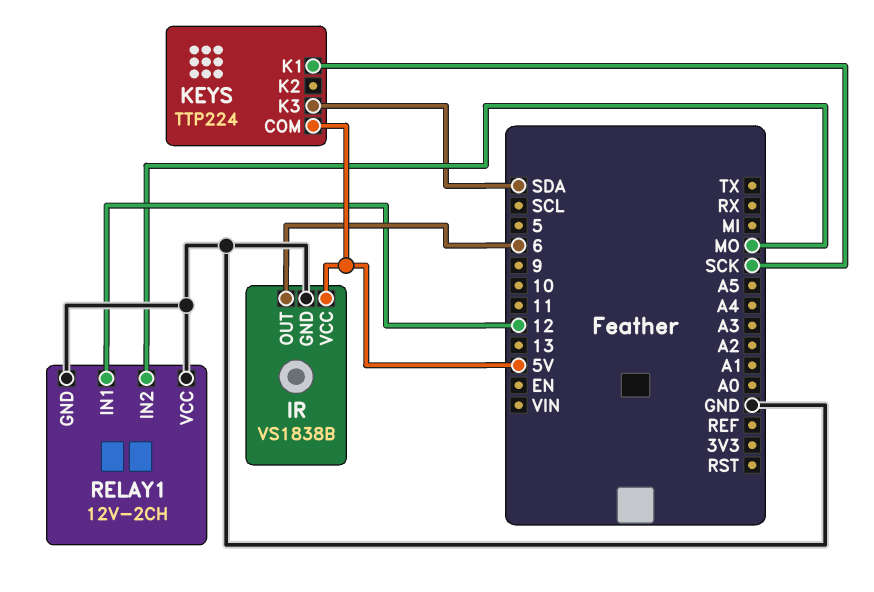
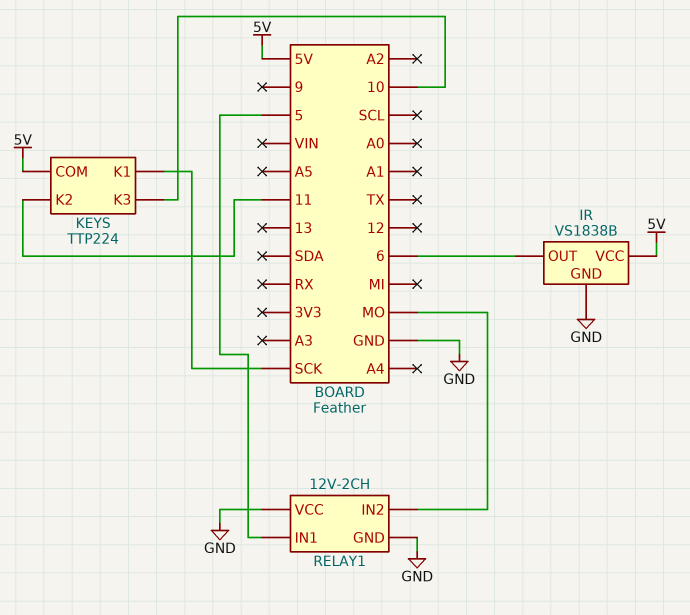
KEYS pin K2: none -> 11
KEYS pin K3: SDA -> 10
RELAY1 pin IN1: 12 -> 5

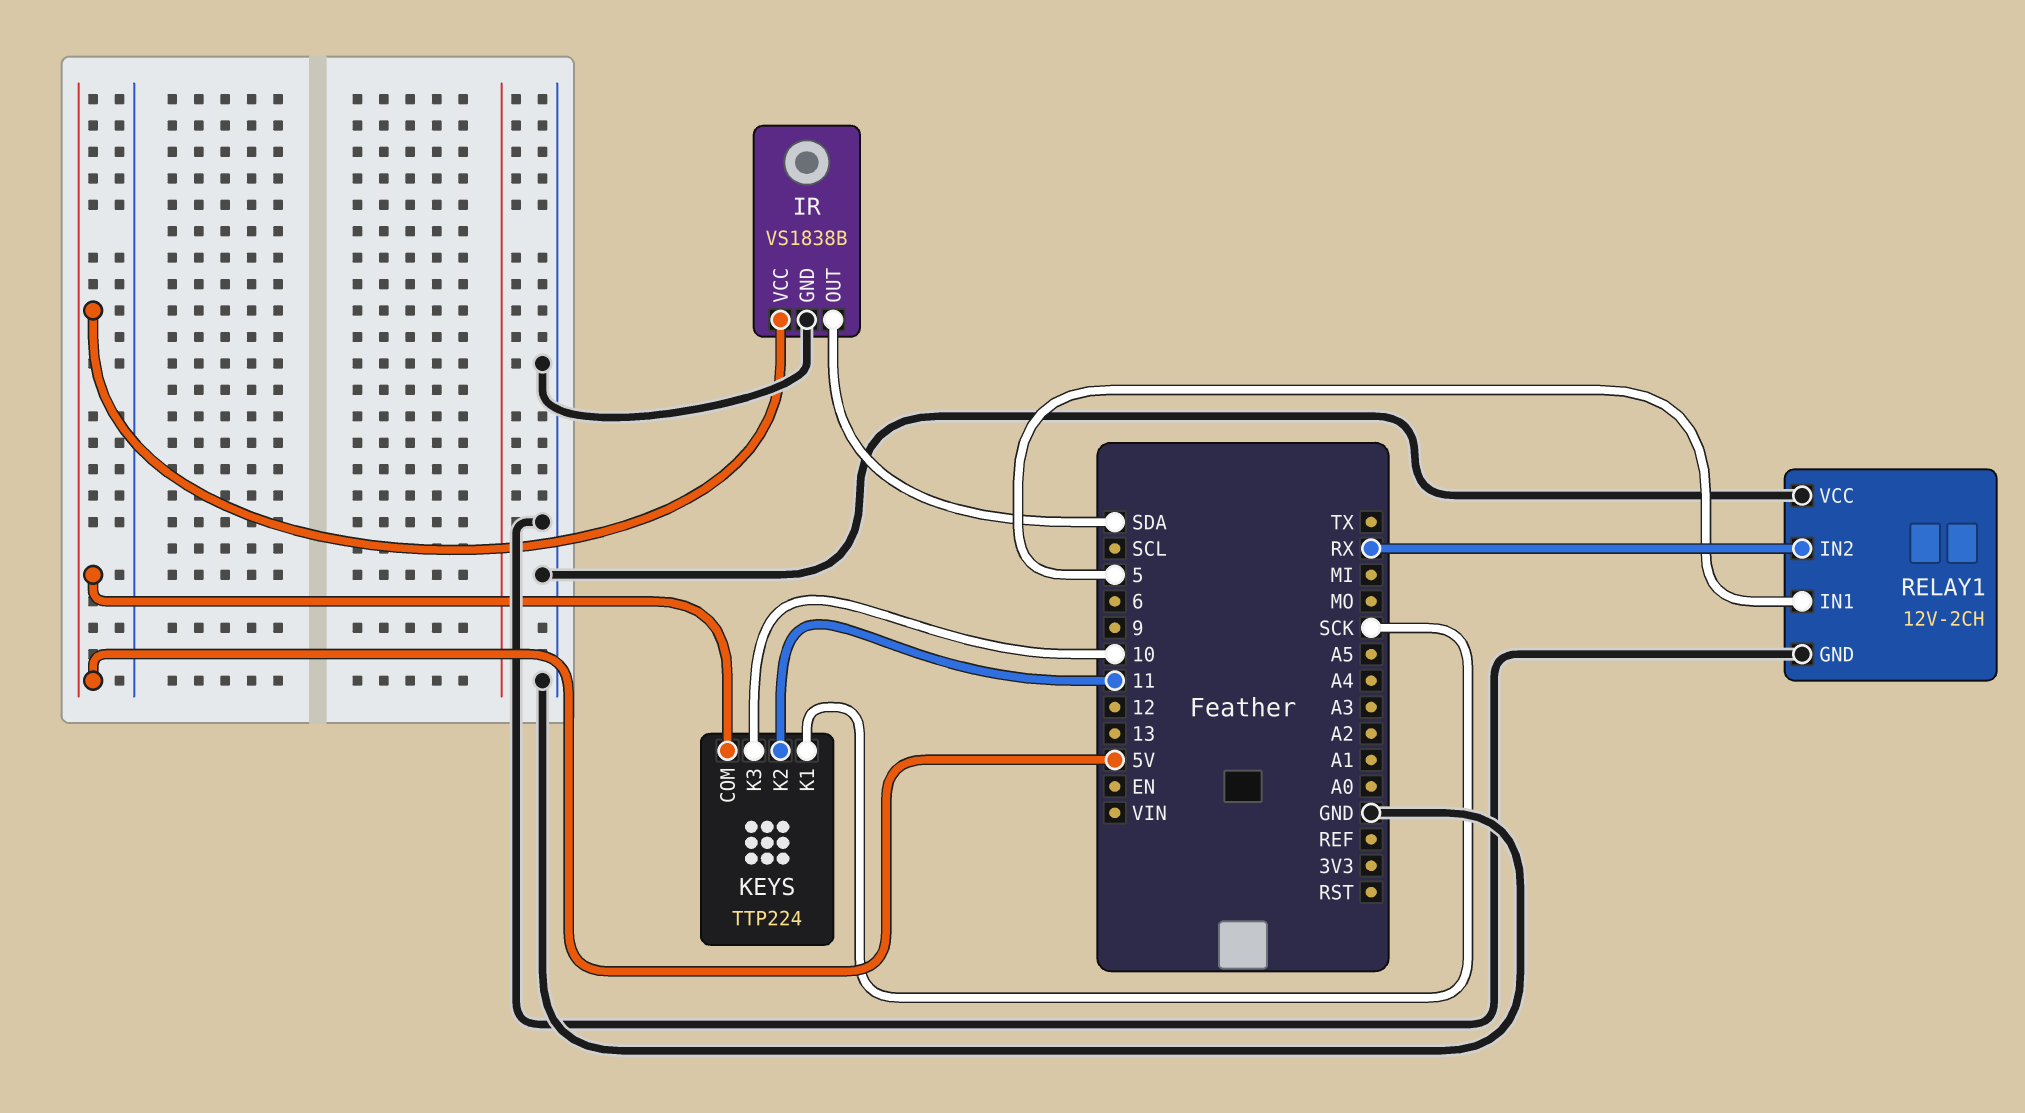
IR pin OUT: 6 -> SDA
RELAY1 pin IN2: MO -> RX

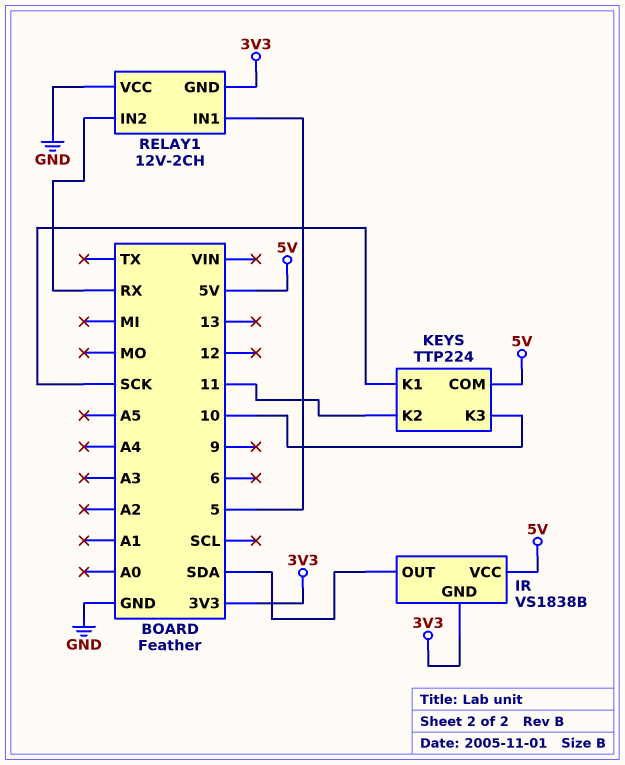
IR pin GND: GND -> 3V3
RELAY1 pin GND: GND -> 3V3

